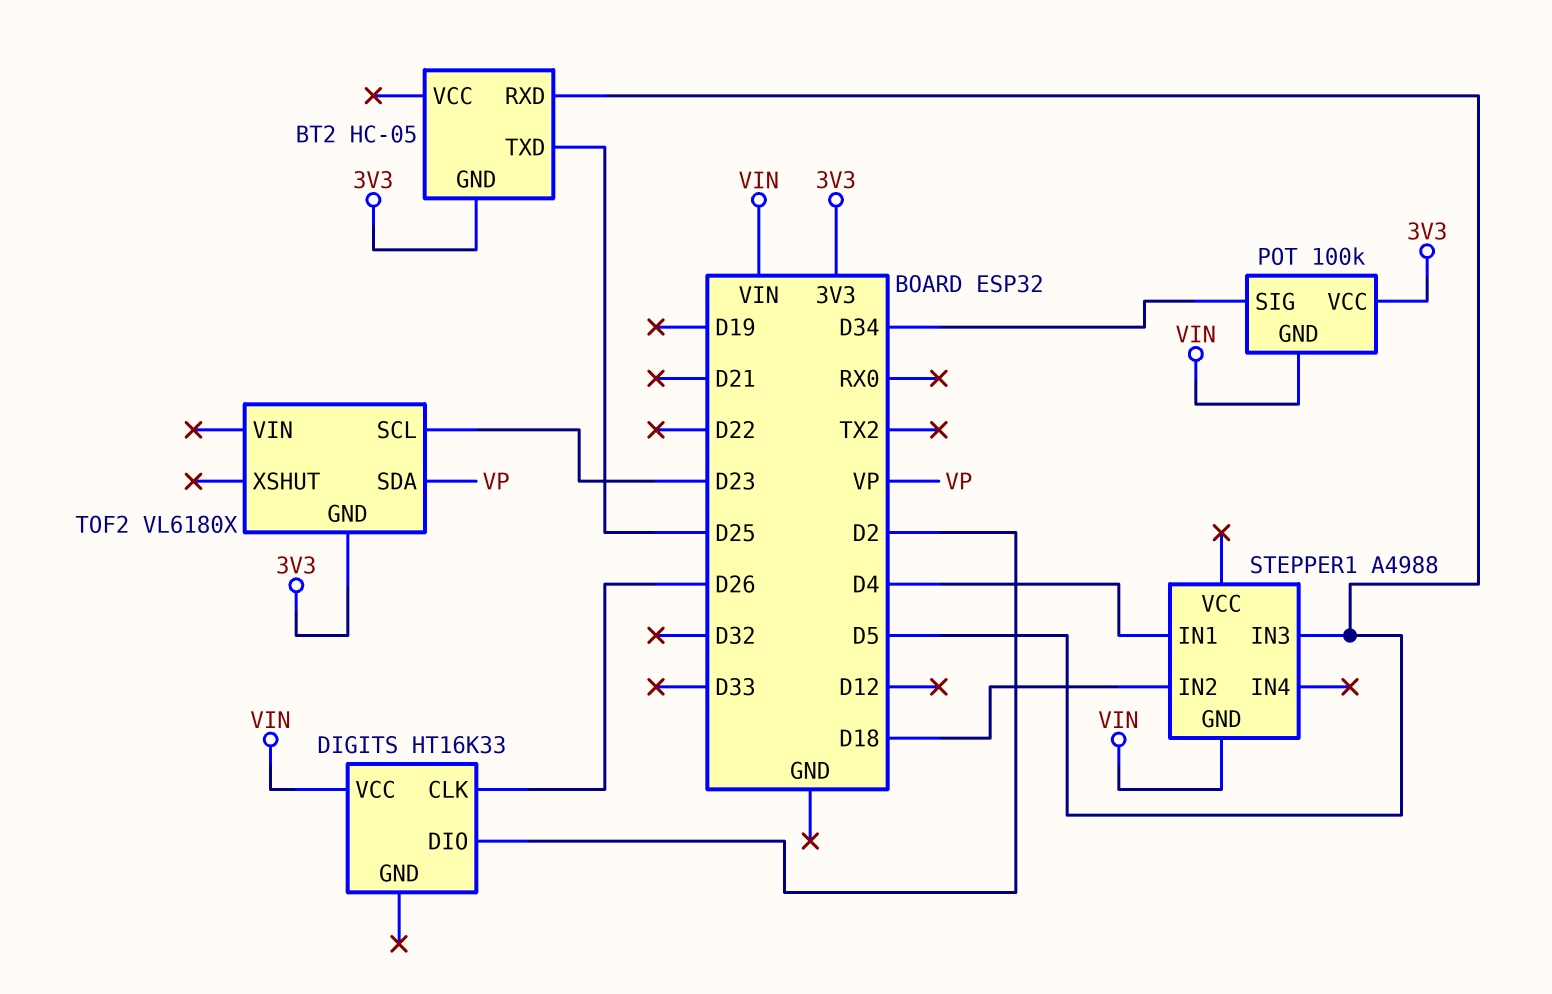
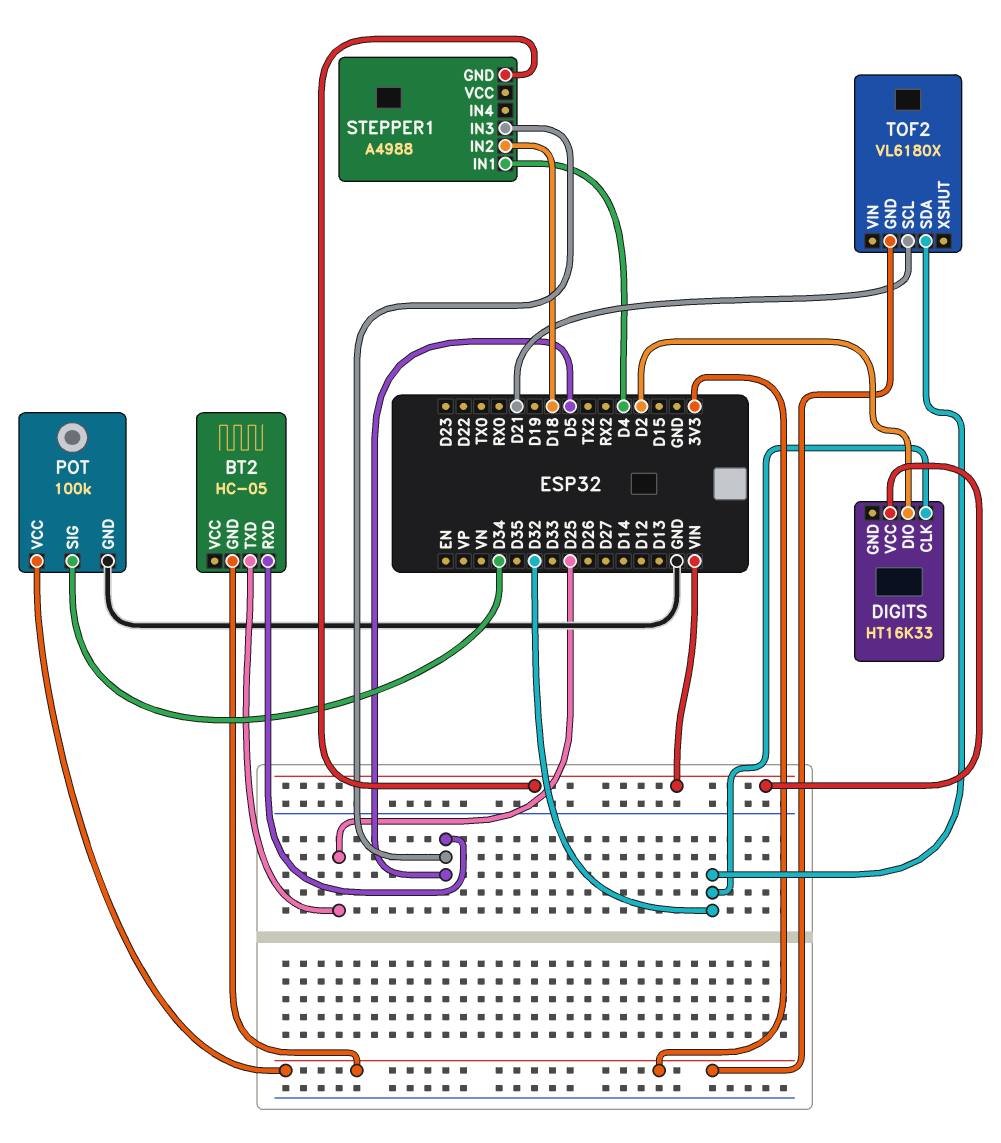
DIGITS pin CLK: D26 -> D32
POT pin GND: VIN -> GND
TOF2 pin SCL: D23 -> D21
TOF2 pin SDA: VP -> D32

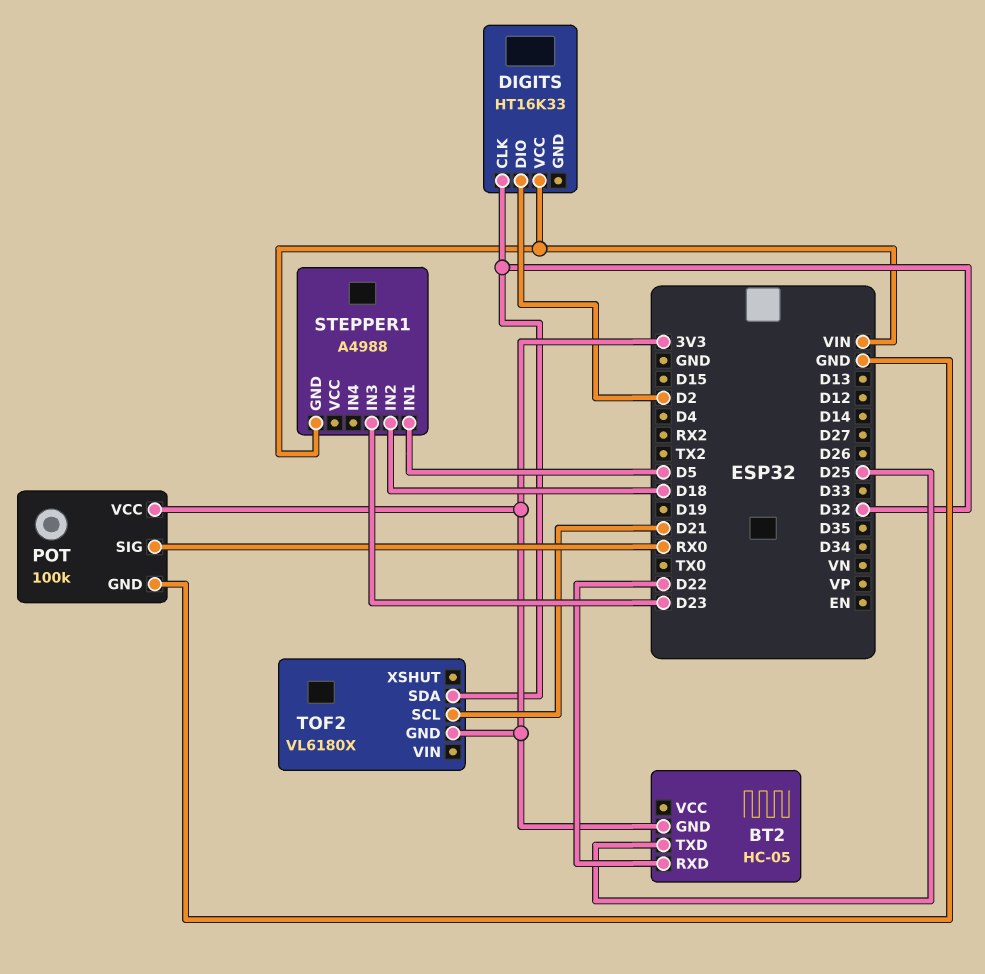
BT2 pin RXD: D5 -> D22
POT pin SIG: D34 -> RX0
STEPPER1 pin IN1: D4 -> D5
STEPPER1 pin IN3: D5 -> D23

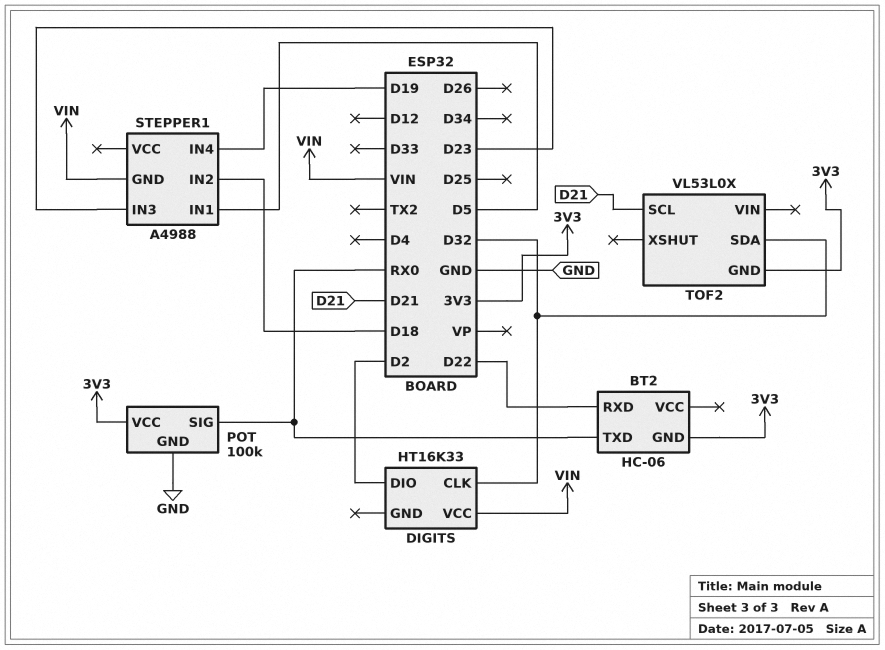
BT2: HC-05 -> HC-06
BT2 pin TXD: D25 -> RX0
STEPPER1 pin IN4: none -> D19
TOF2: VL6180X -> VL53L0X

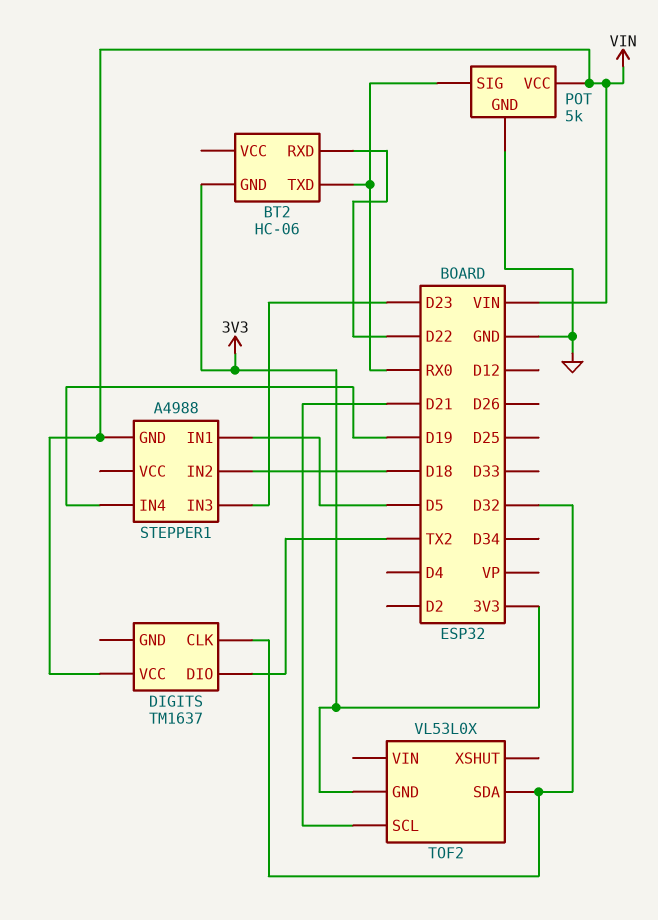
DIGITS: HT16K33 -> TM1637
DIGITS pin DIO: D2 -> TX2
POT: 100k -> 5k
POT pin VCC: 3V3 -> VIN

